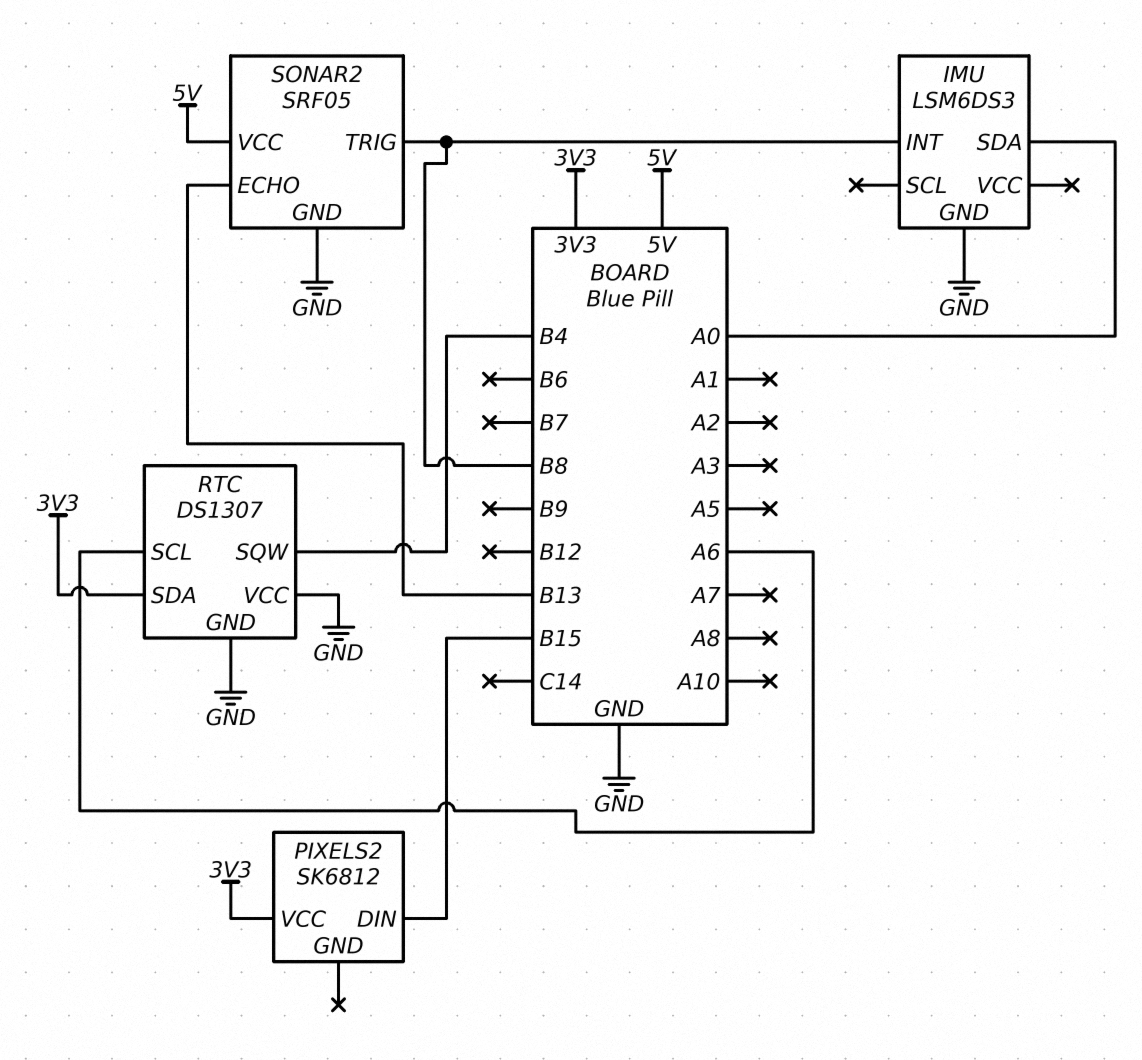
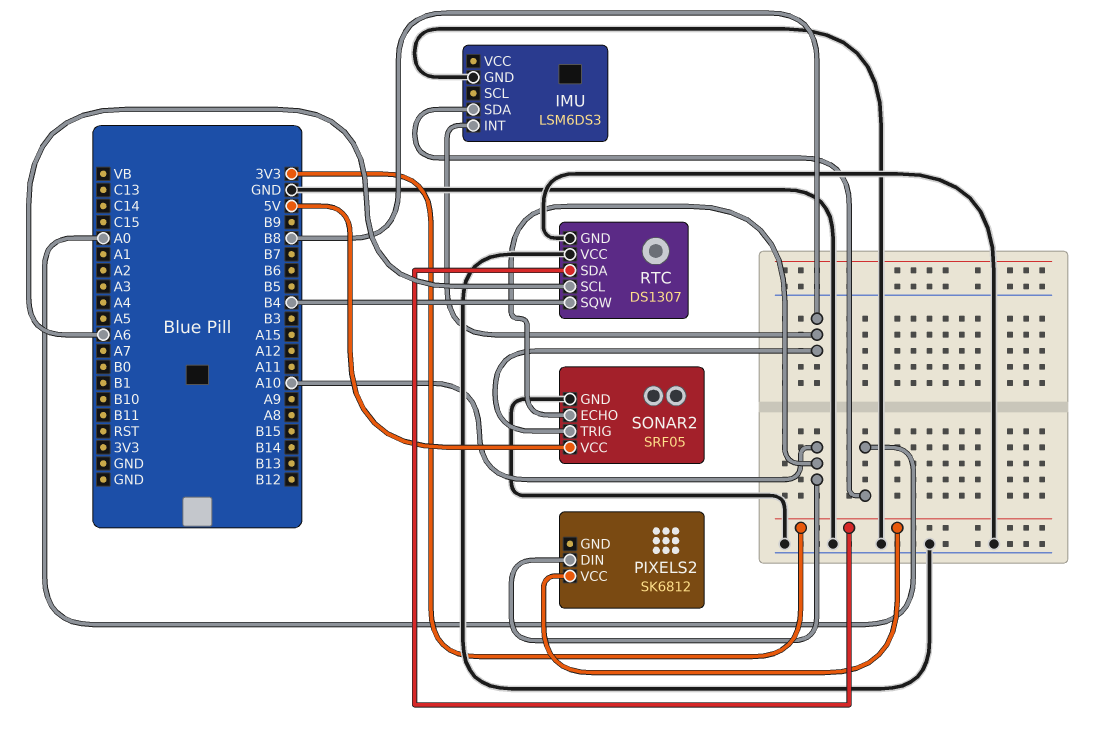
PIXELS2 pin DIN: B15 -> A10
SONAR2 pin ECHO: B13 -> A10

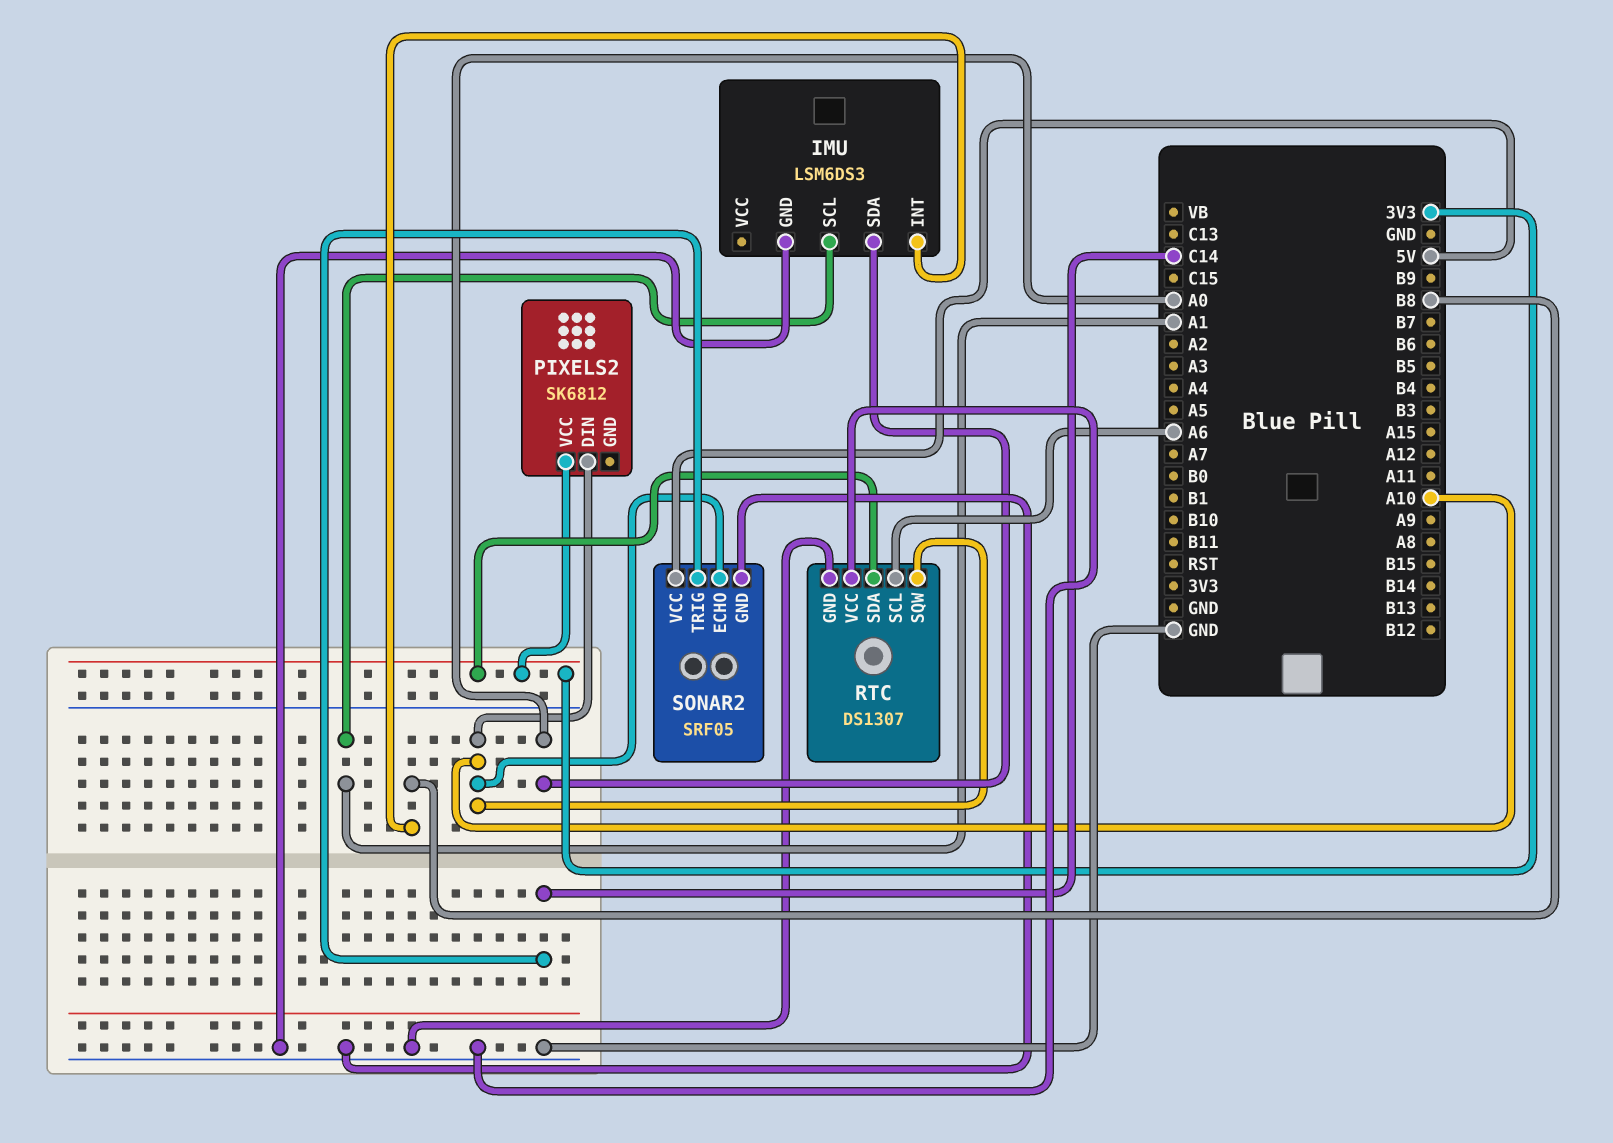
IMU pin SCL: none -> A1
RTC pin SQW: B4 -> A10
SONAR2 pin TRIG: B8 -> C14

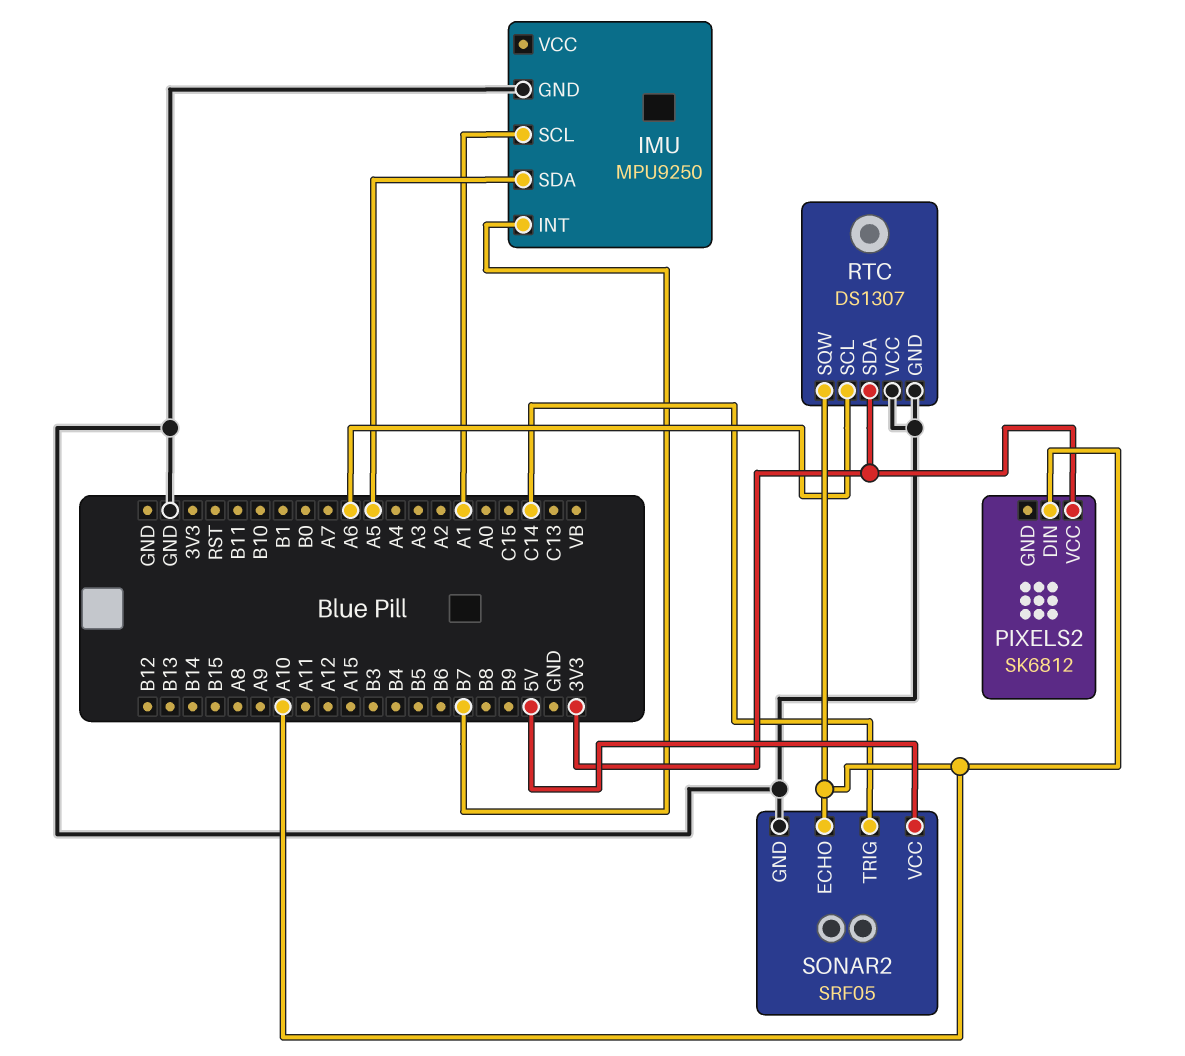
IMU: LSM6DS3 -> MPU9250
IMU pin INT: B8 -> B7
IMU pin SDA: A0 -> A5

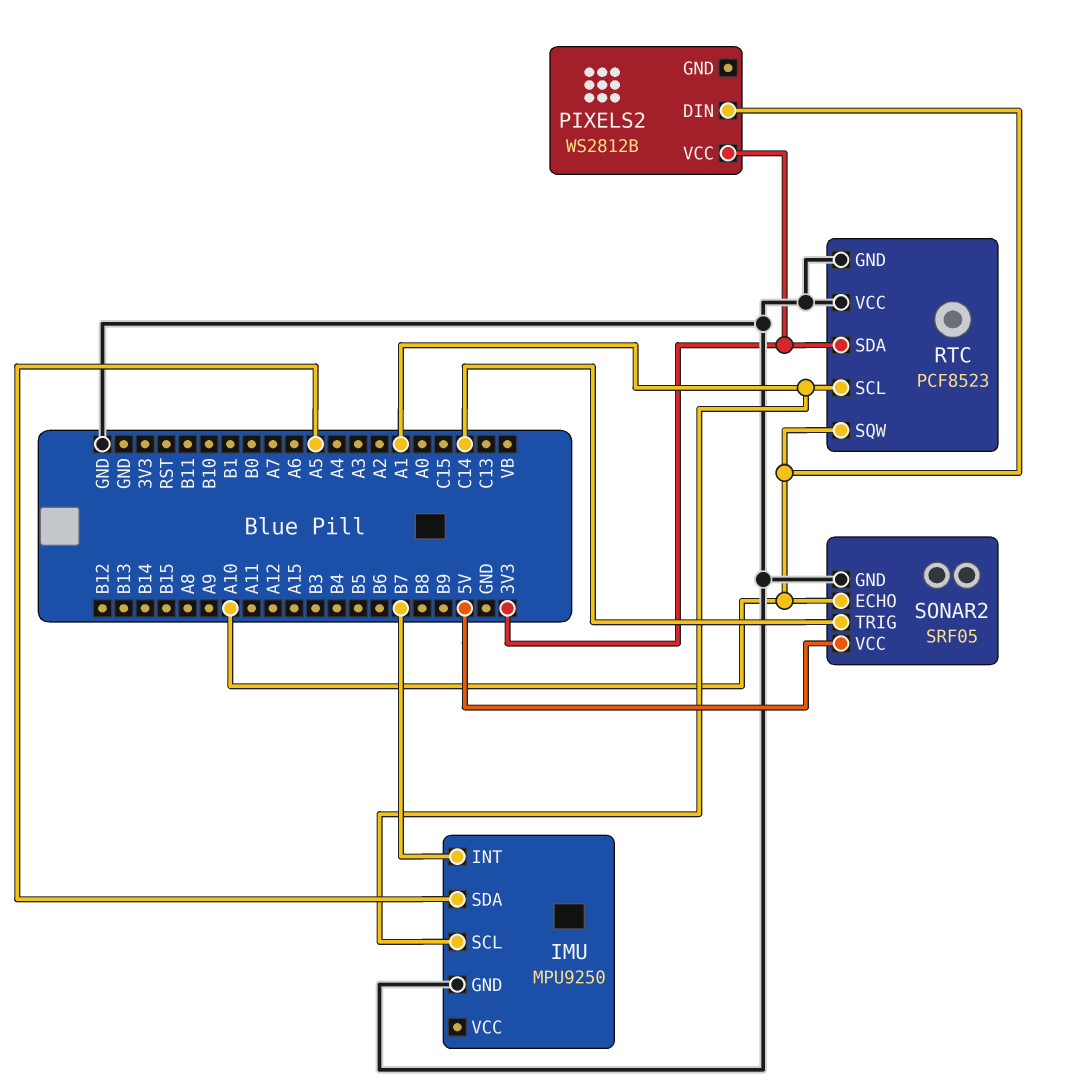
PIXELS2: SK6812 -> WS2812B
RTC: DS1307 -> PCF8523
RTC pin SCL: A6 -> A1

